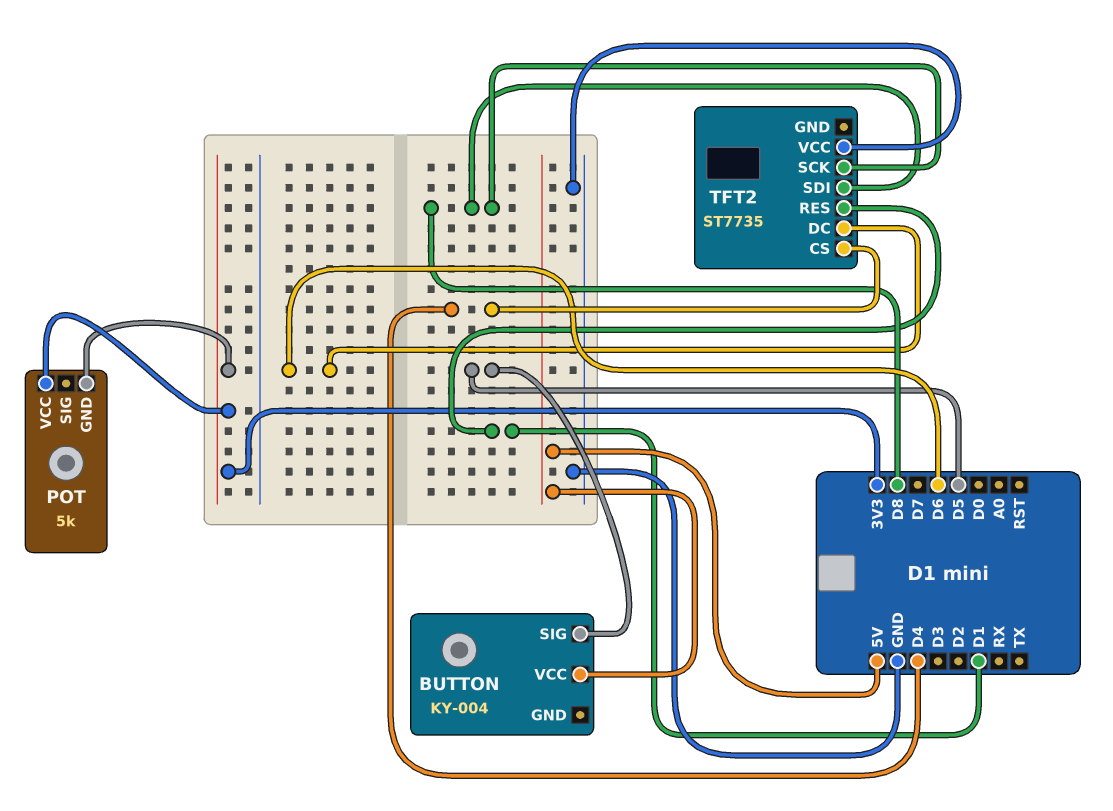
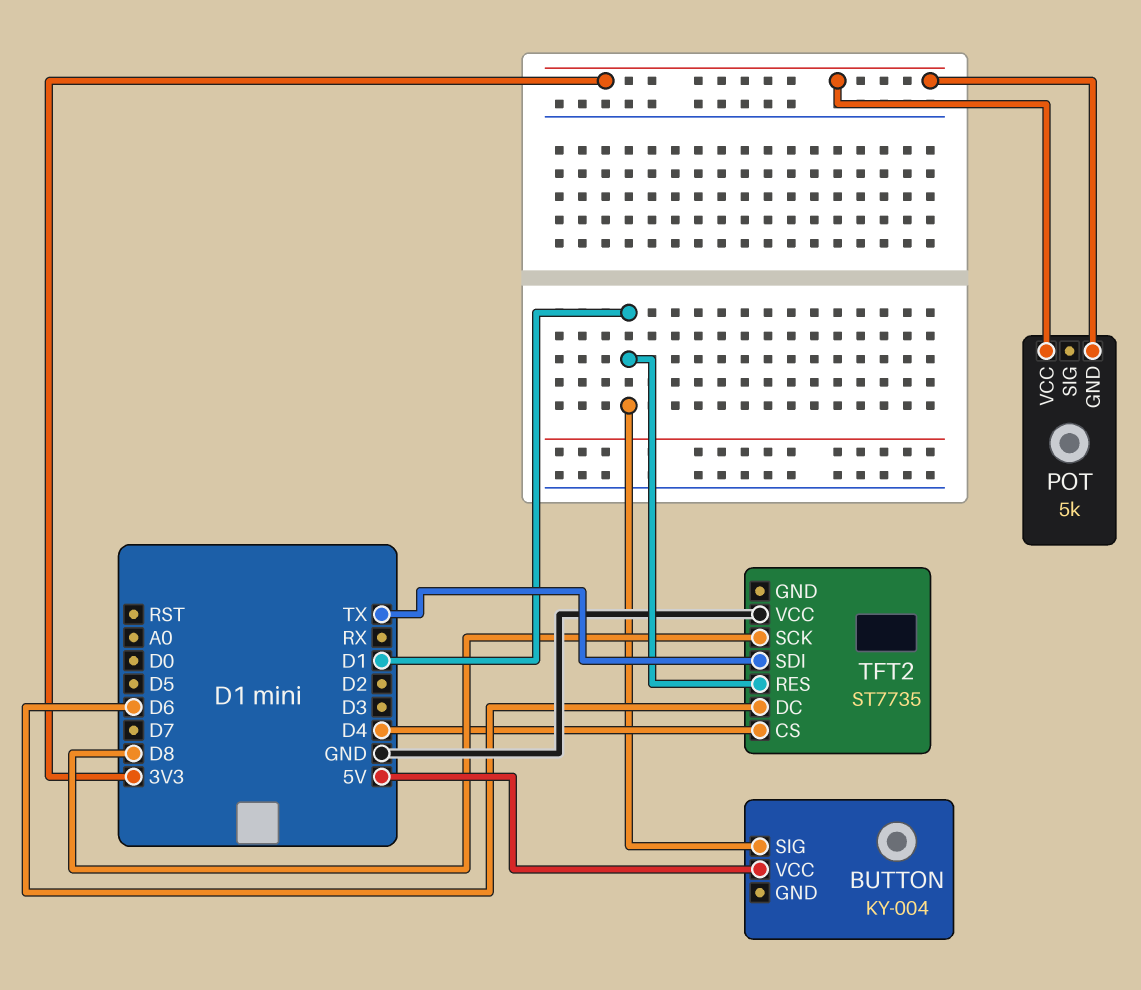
BUTTON pin SIG: D5 -> D1
TFT2 pin SDI: D8 -> TX

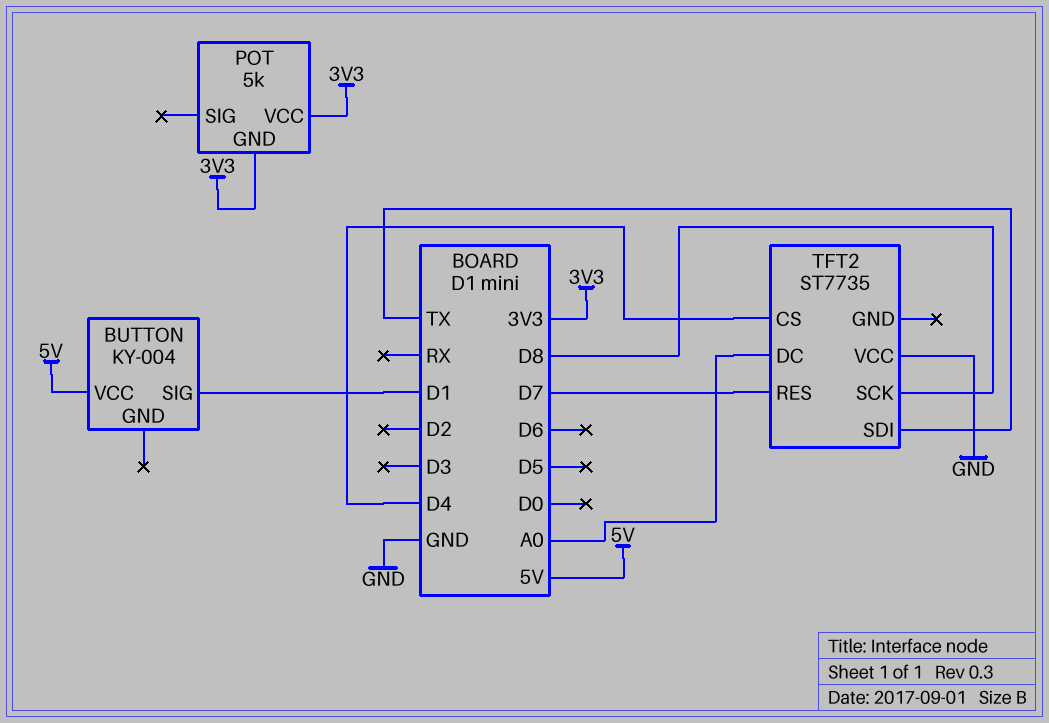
TFT2 pin DC: D6 -> A0
TFT2 pin RES: D1 -> D7

